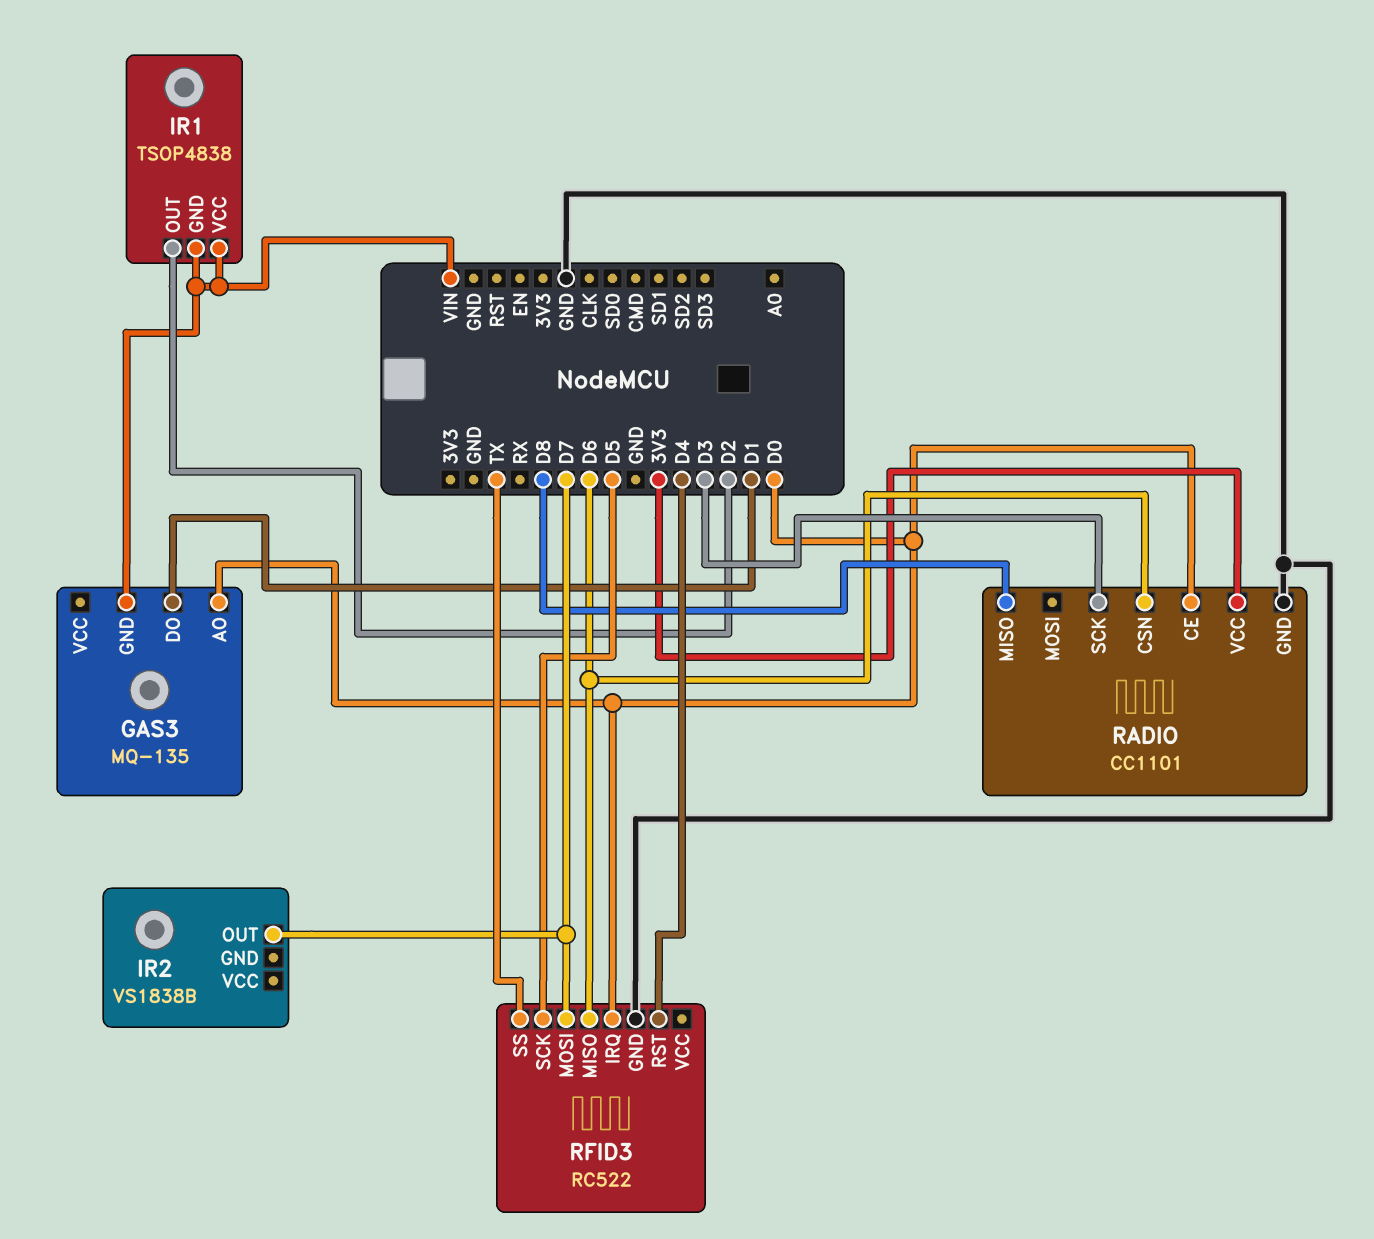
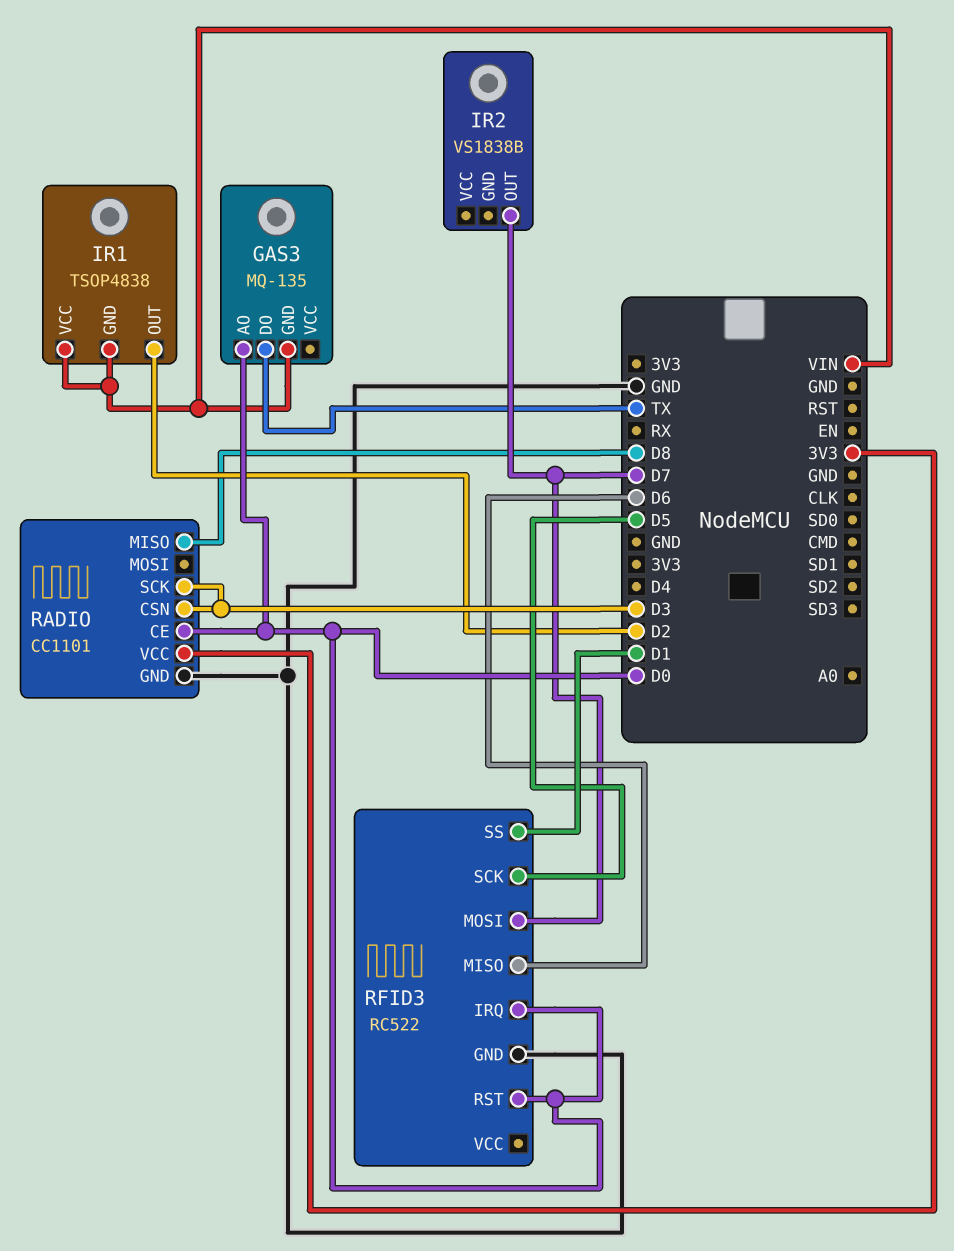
GAS3 pin DO: D1 -> TX
RADIO pin CSN: D6 -> D3
RFID3 pin RST: D4 -> D0
RFID3 pin SS: TX -> D1

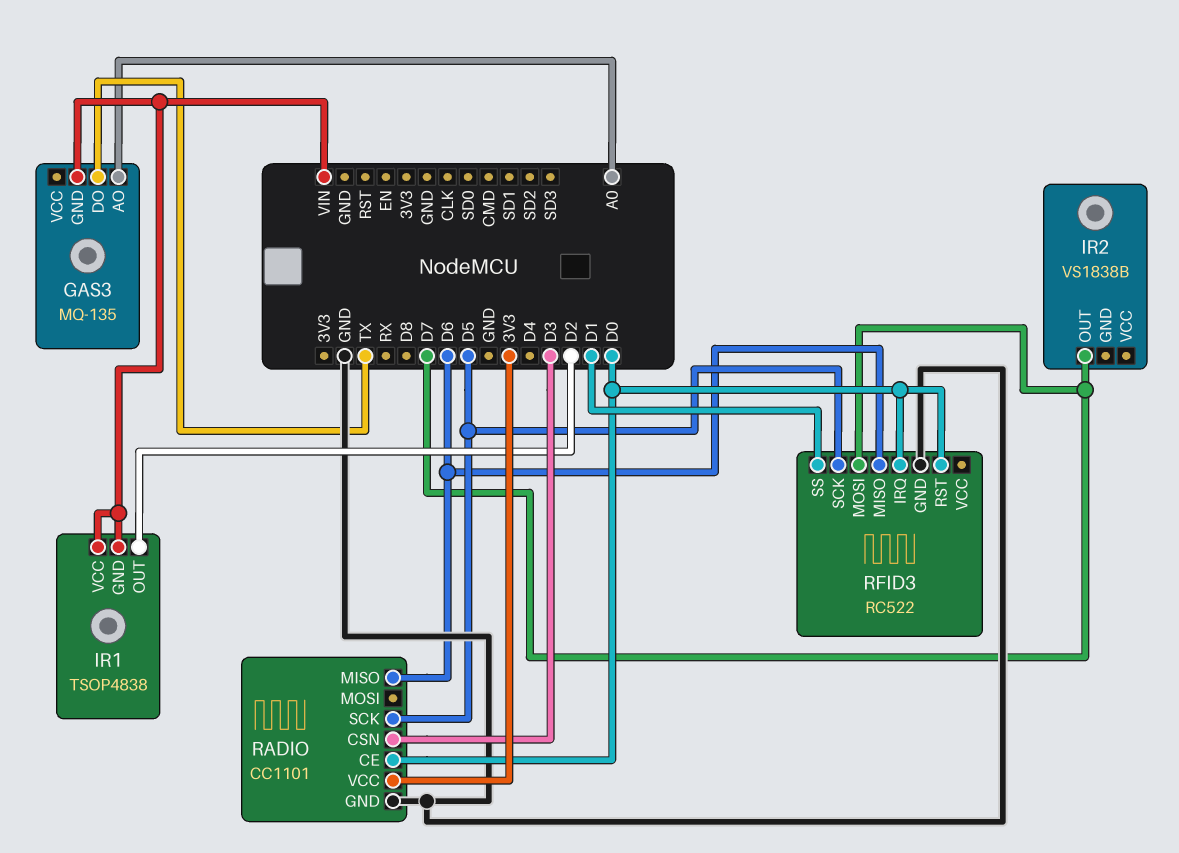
GAS3 pin AO: D0 -> A0
RADIO pin MISO: D8 -> D6
RADIO pin SCK: D3 -> D5

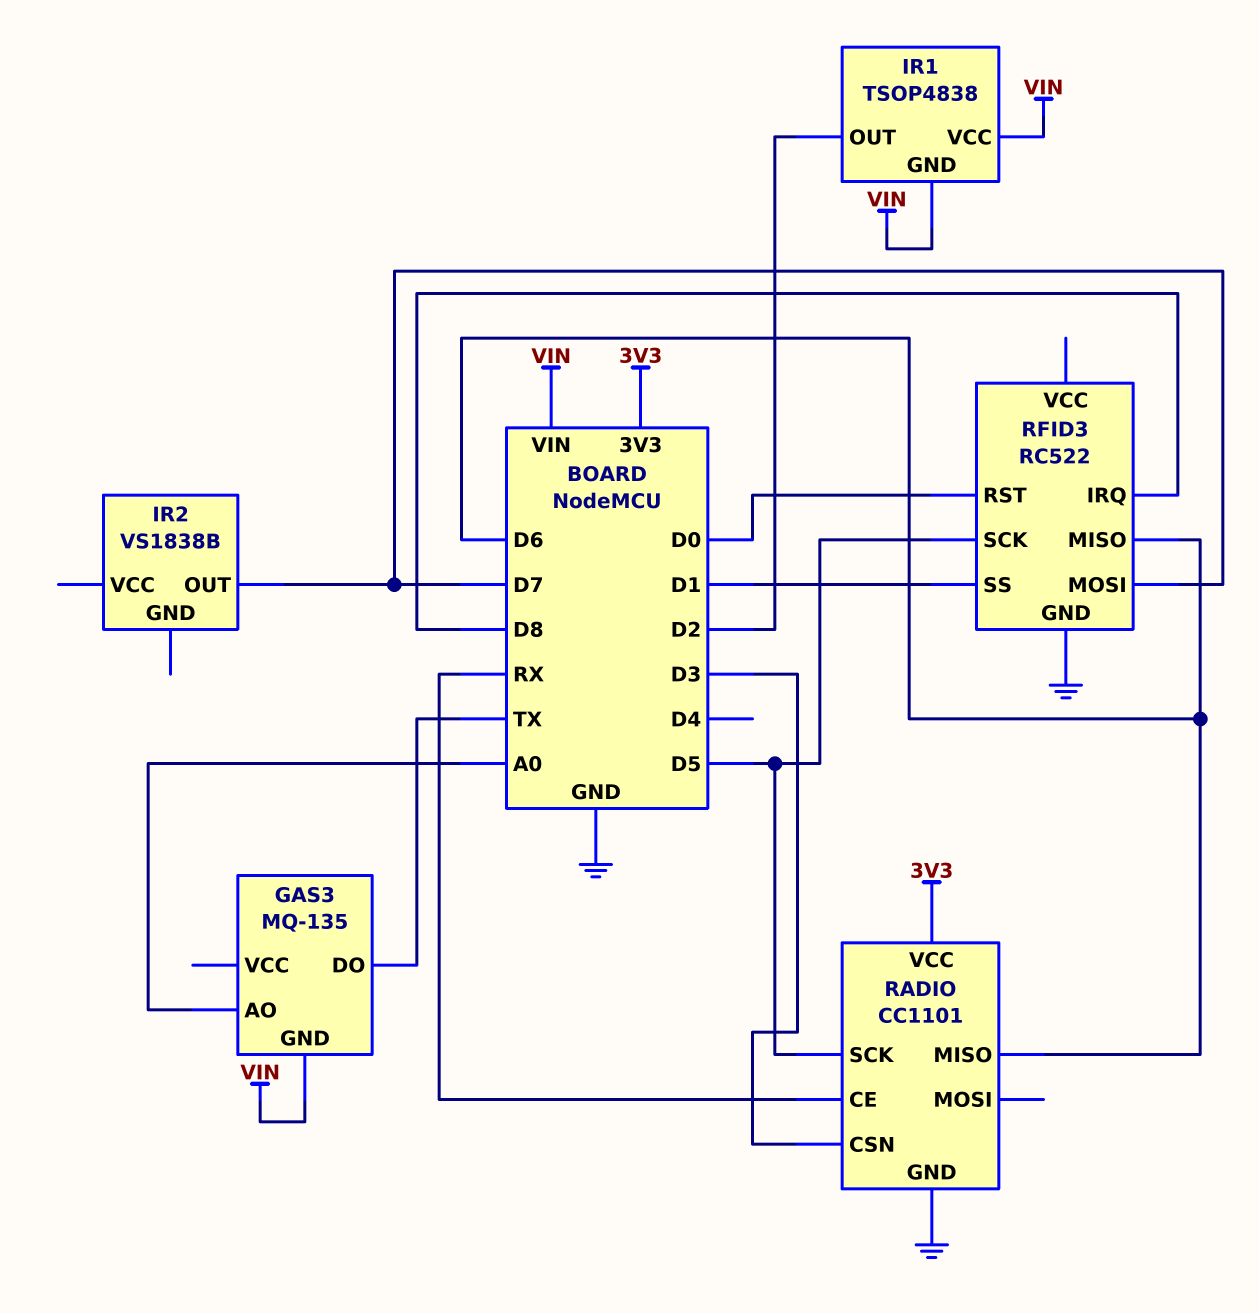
RADIO pin CE: D0 -> RX
RFID3 pin IRQ: D0 -> D8

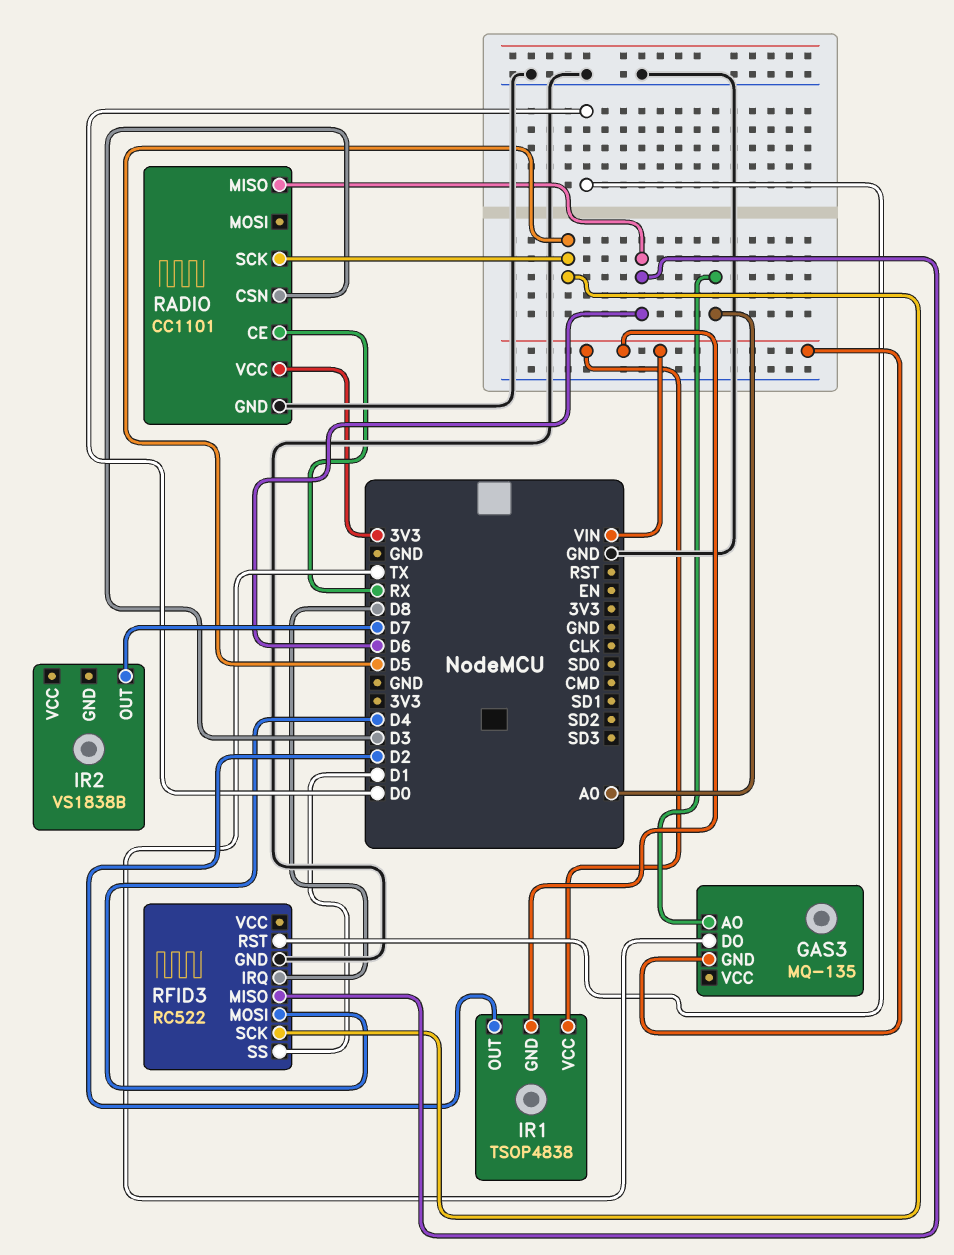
RFID3 pin MOSI: D7 -> D4

